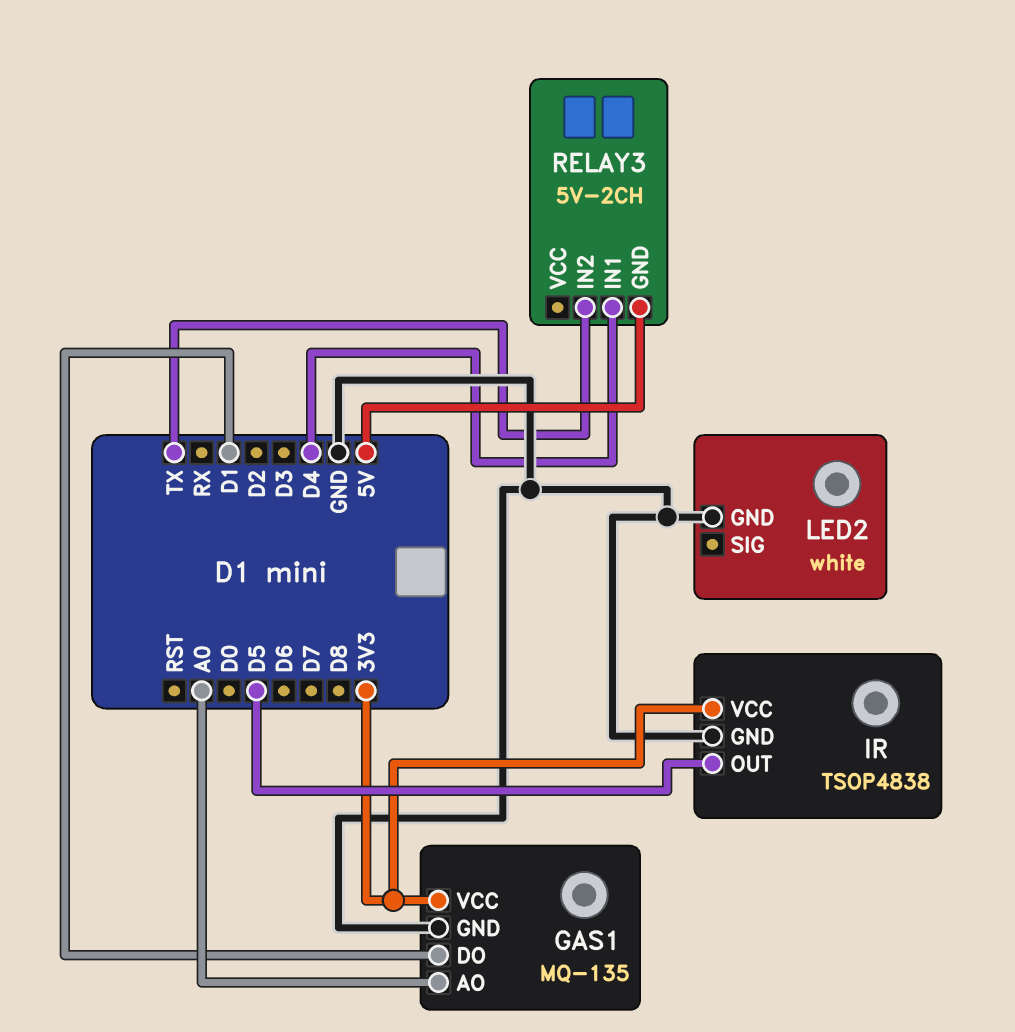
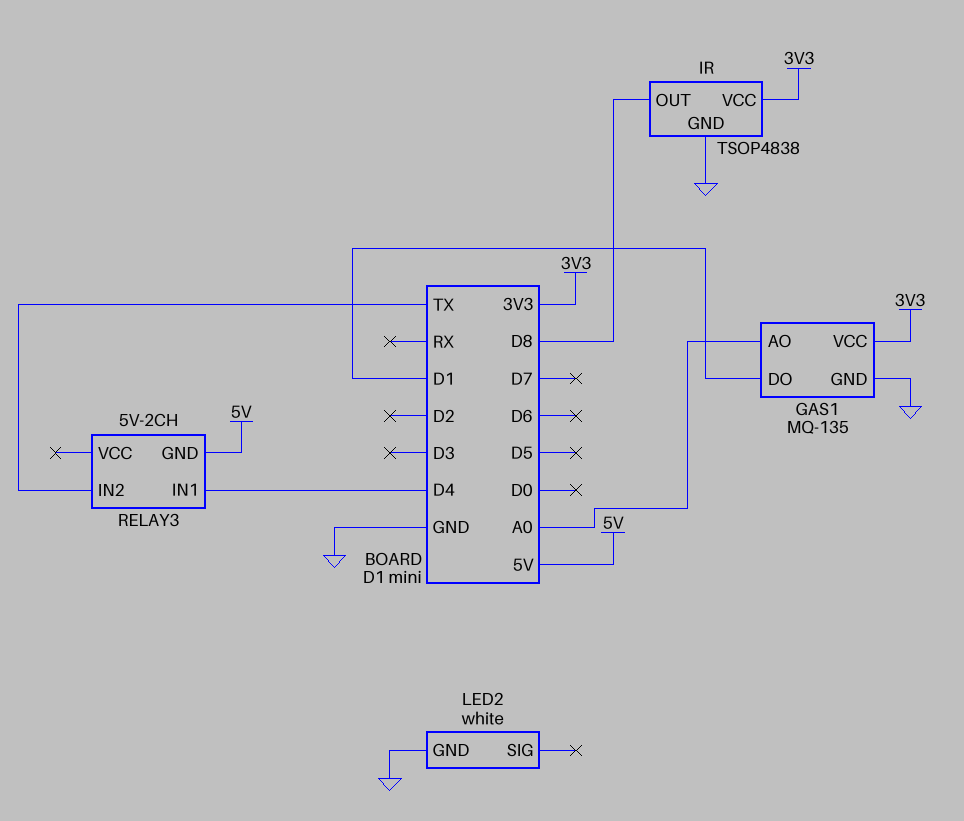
IR pin OUT: D5 -> D8

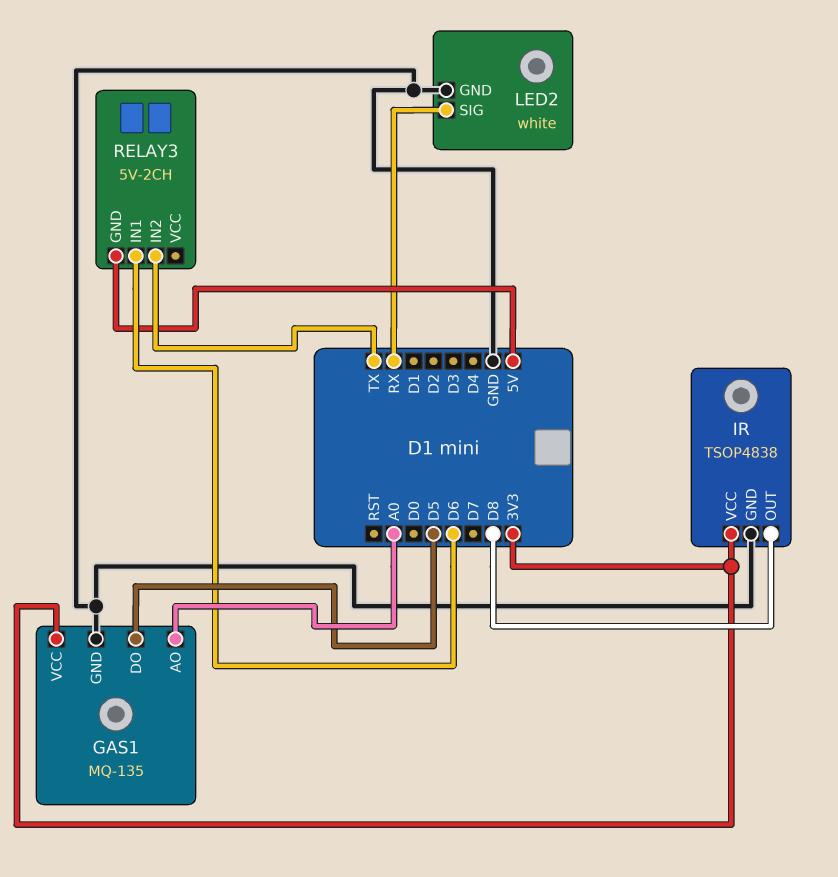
GAS1 pin DO: D1 -> D5
LED2 pin SIG: none -> RX
RELAY3 pin IN1: D4 -> D6

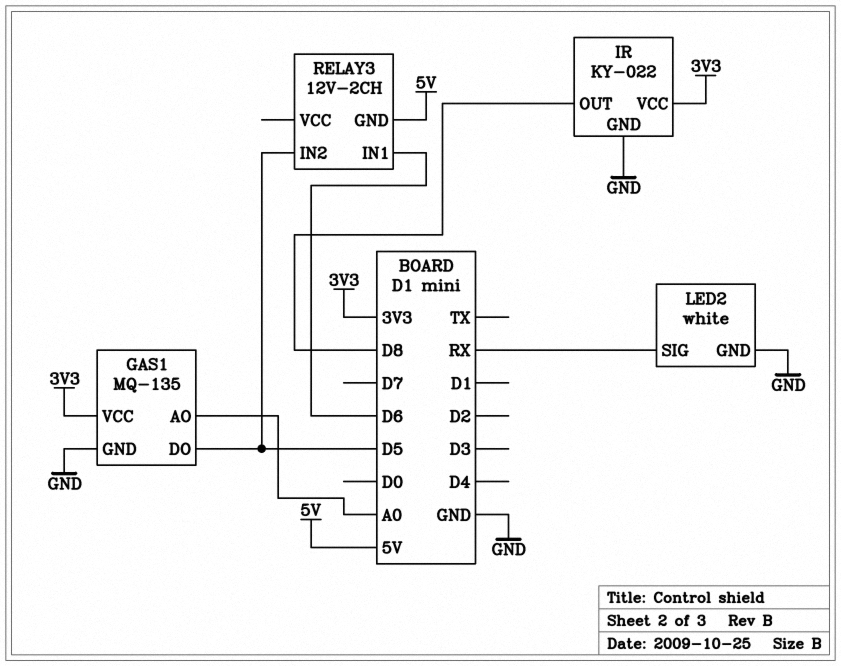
IR: TSOP4838 -> KY-022
RELAY3: 5V-2CH -> 12V-2CH
RELAY3 pin IN2: TX -> D5

